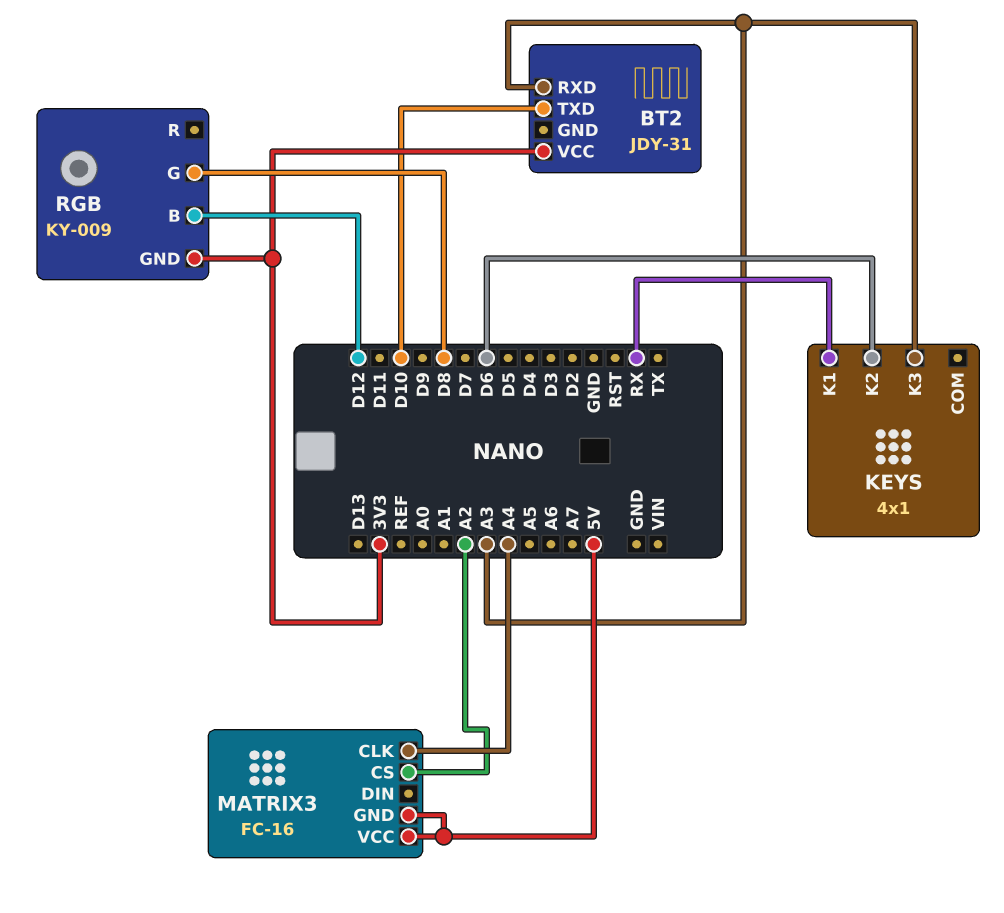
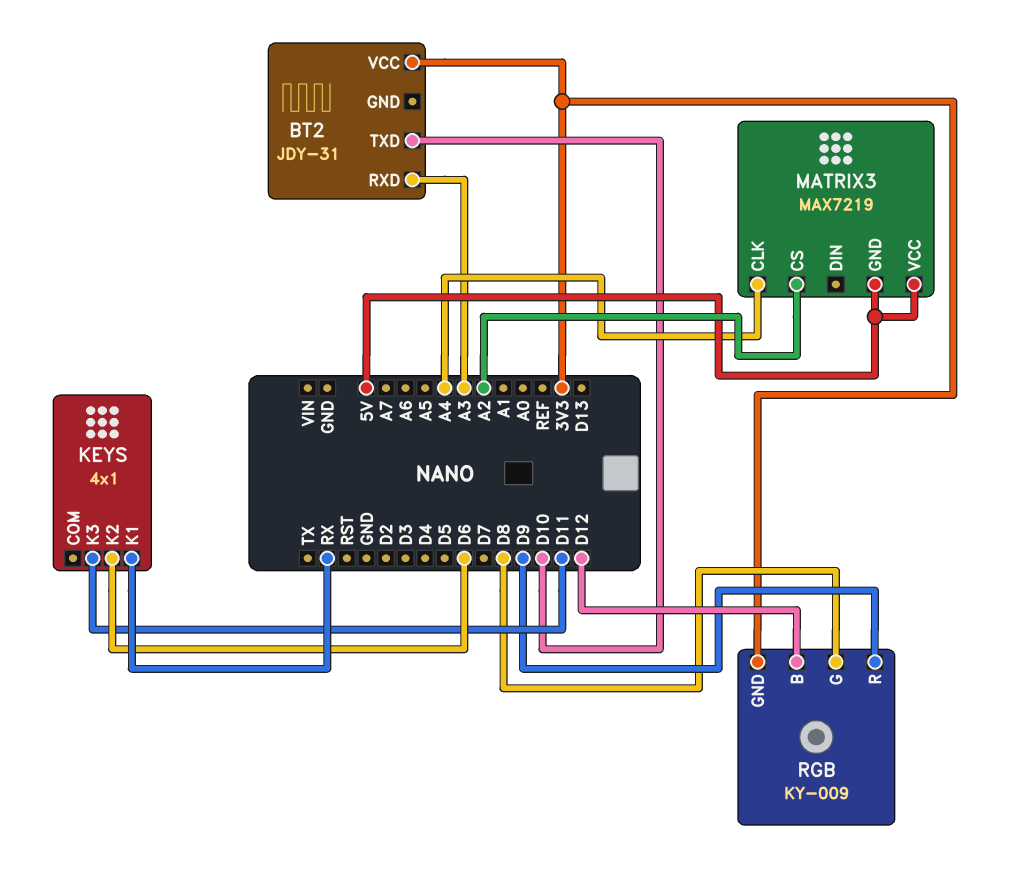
KEYS pin K3: A3 -> D11
MATRIX3: FC-16 -> MAX7219
RGB pin R: none -> D9

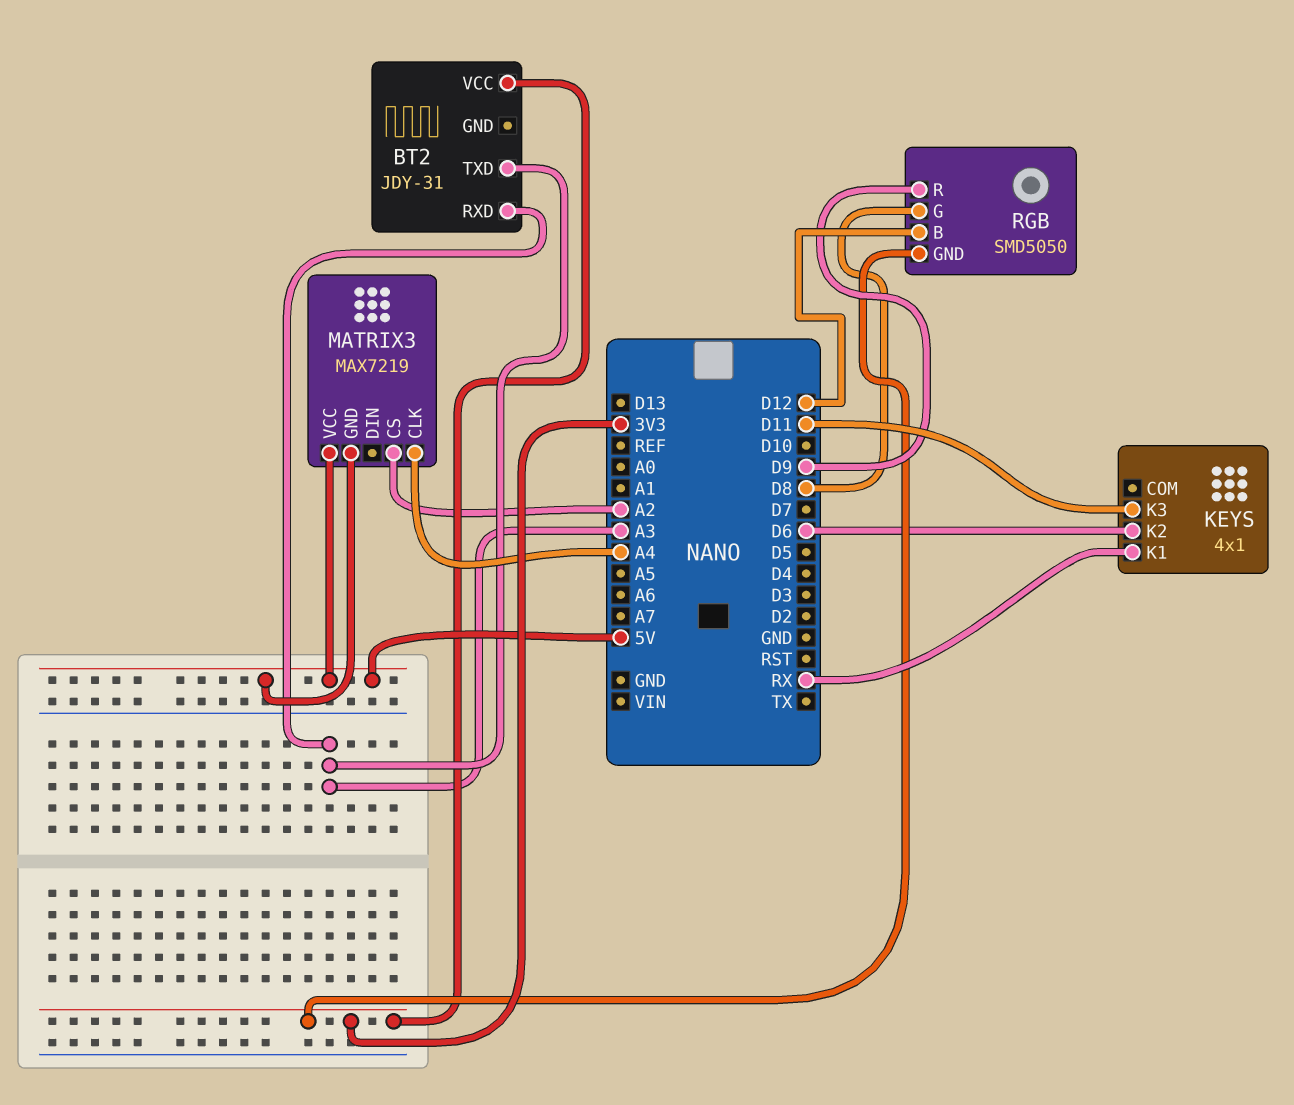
BT2 pin TXD: D10 -> A3
RGB: KY-009 -> SMD5050

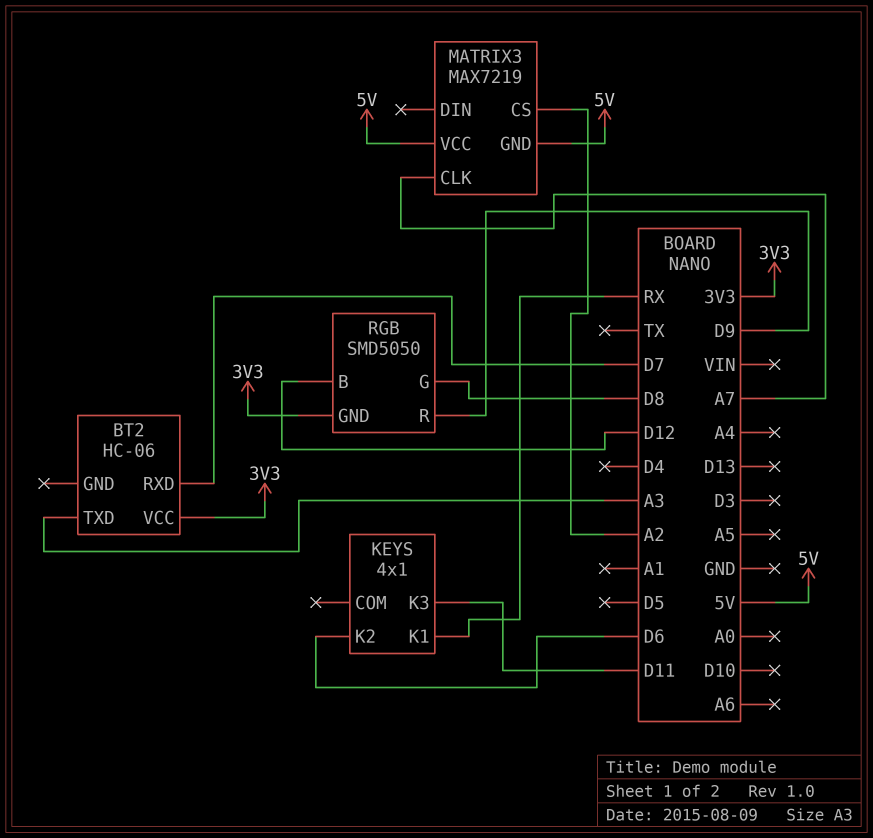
BT2: JDY-31 -> HC-06
BT2 pin RXD: A3 -> D7
MATRIX3 pin CLK: A4 -> A7

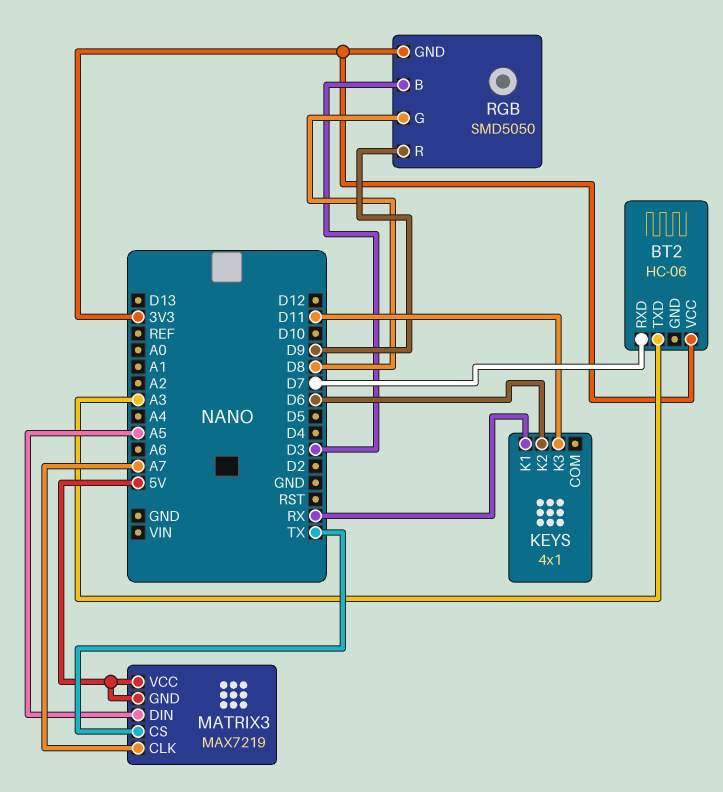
MATRIX3 pin CS: A2 -> TX
MATRIX3 pin DIN: none -> A5
RGB pin B: D12 -> D3

